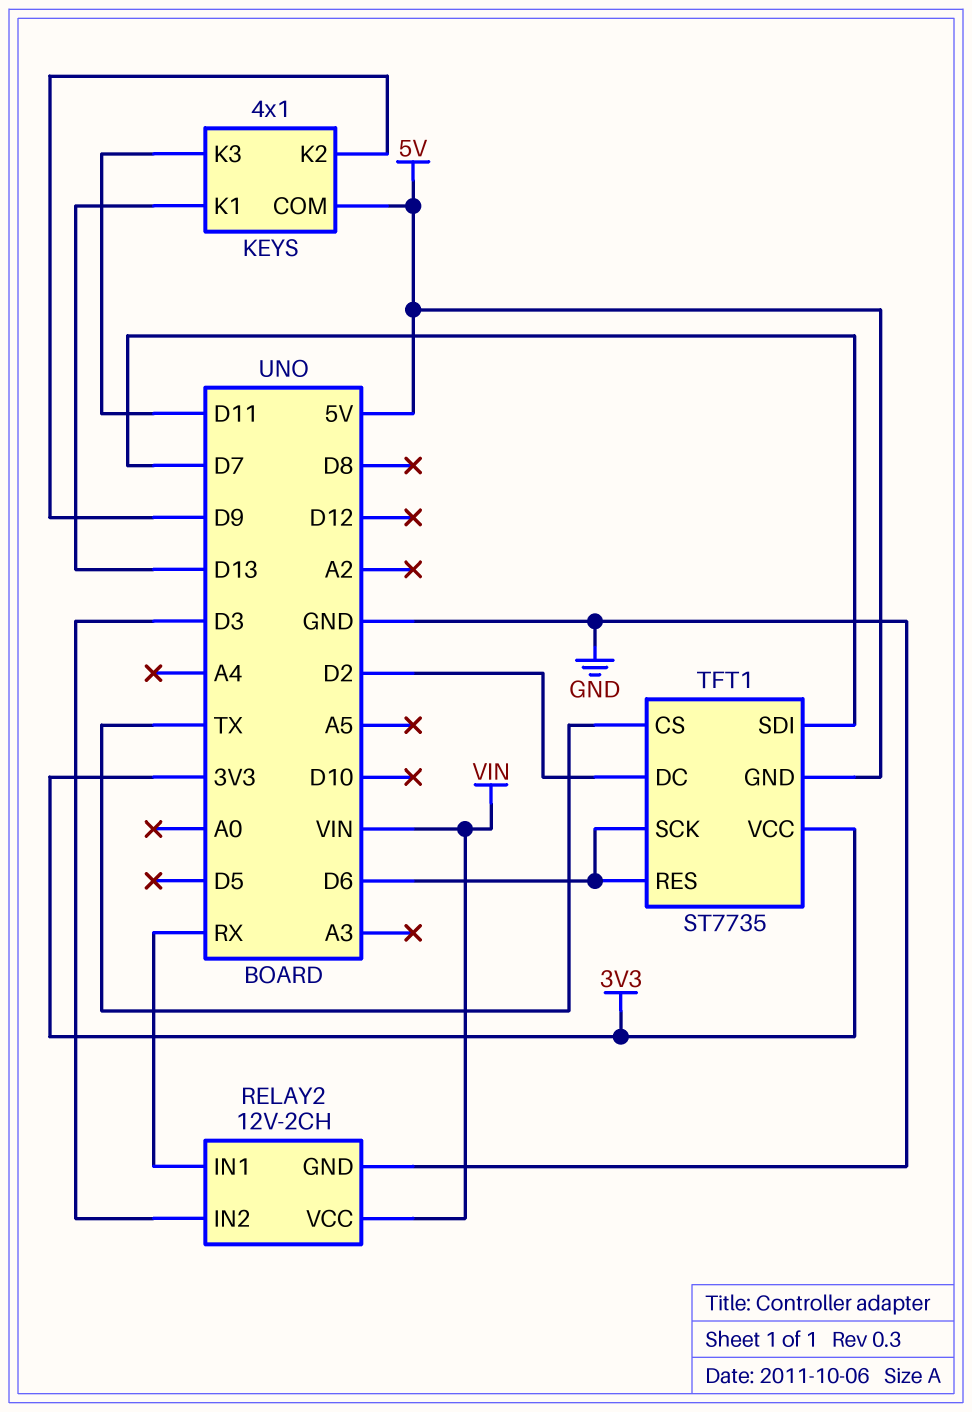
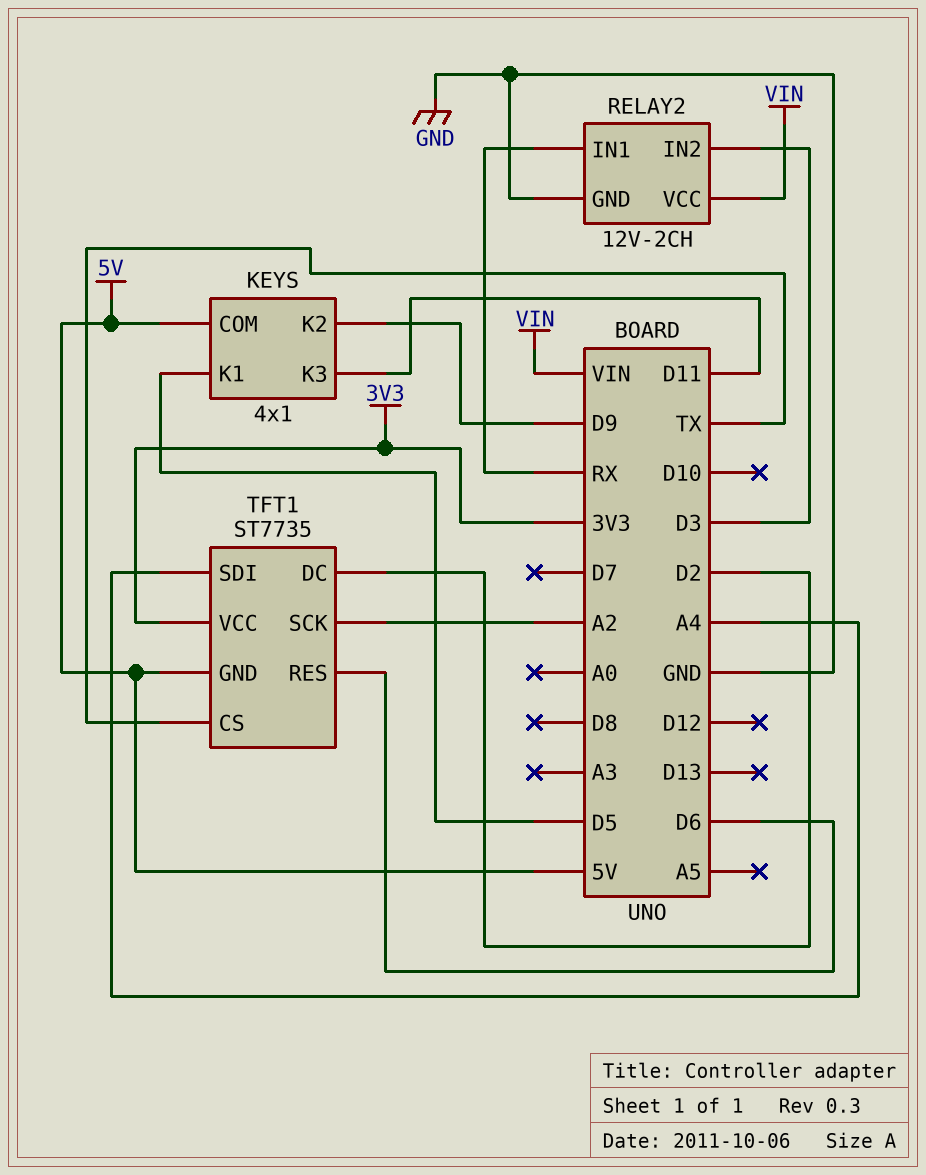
KEYS pin K1: D13 -> D5
TFT1 pin SCK: D6 -> A2
TFT1 pin SDI: D7 -> A4

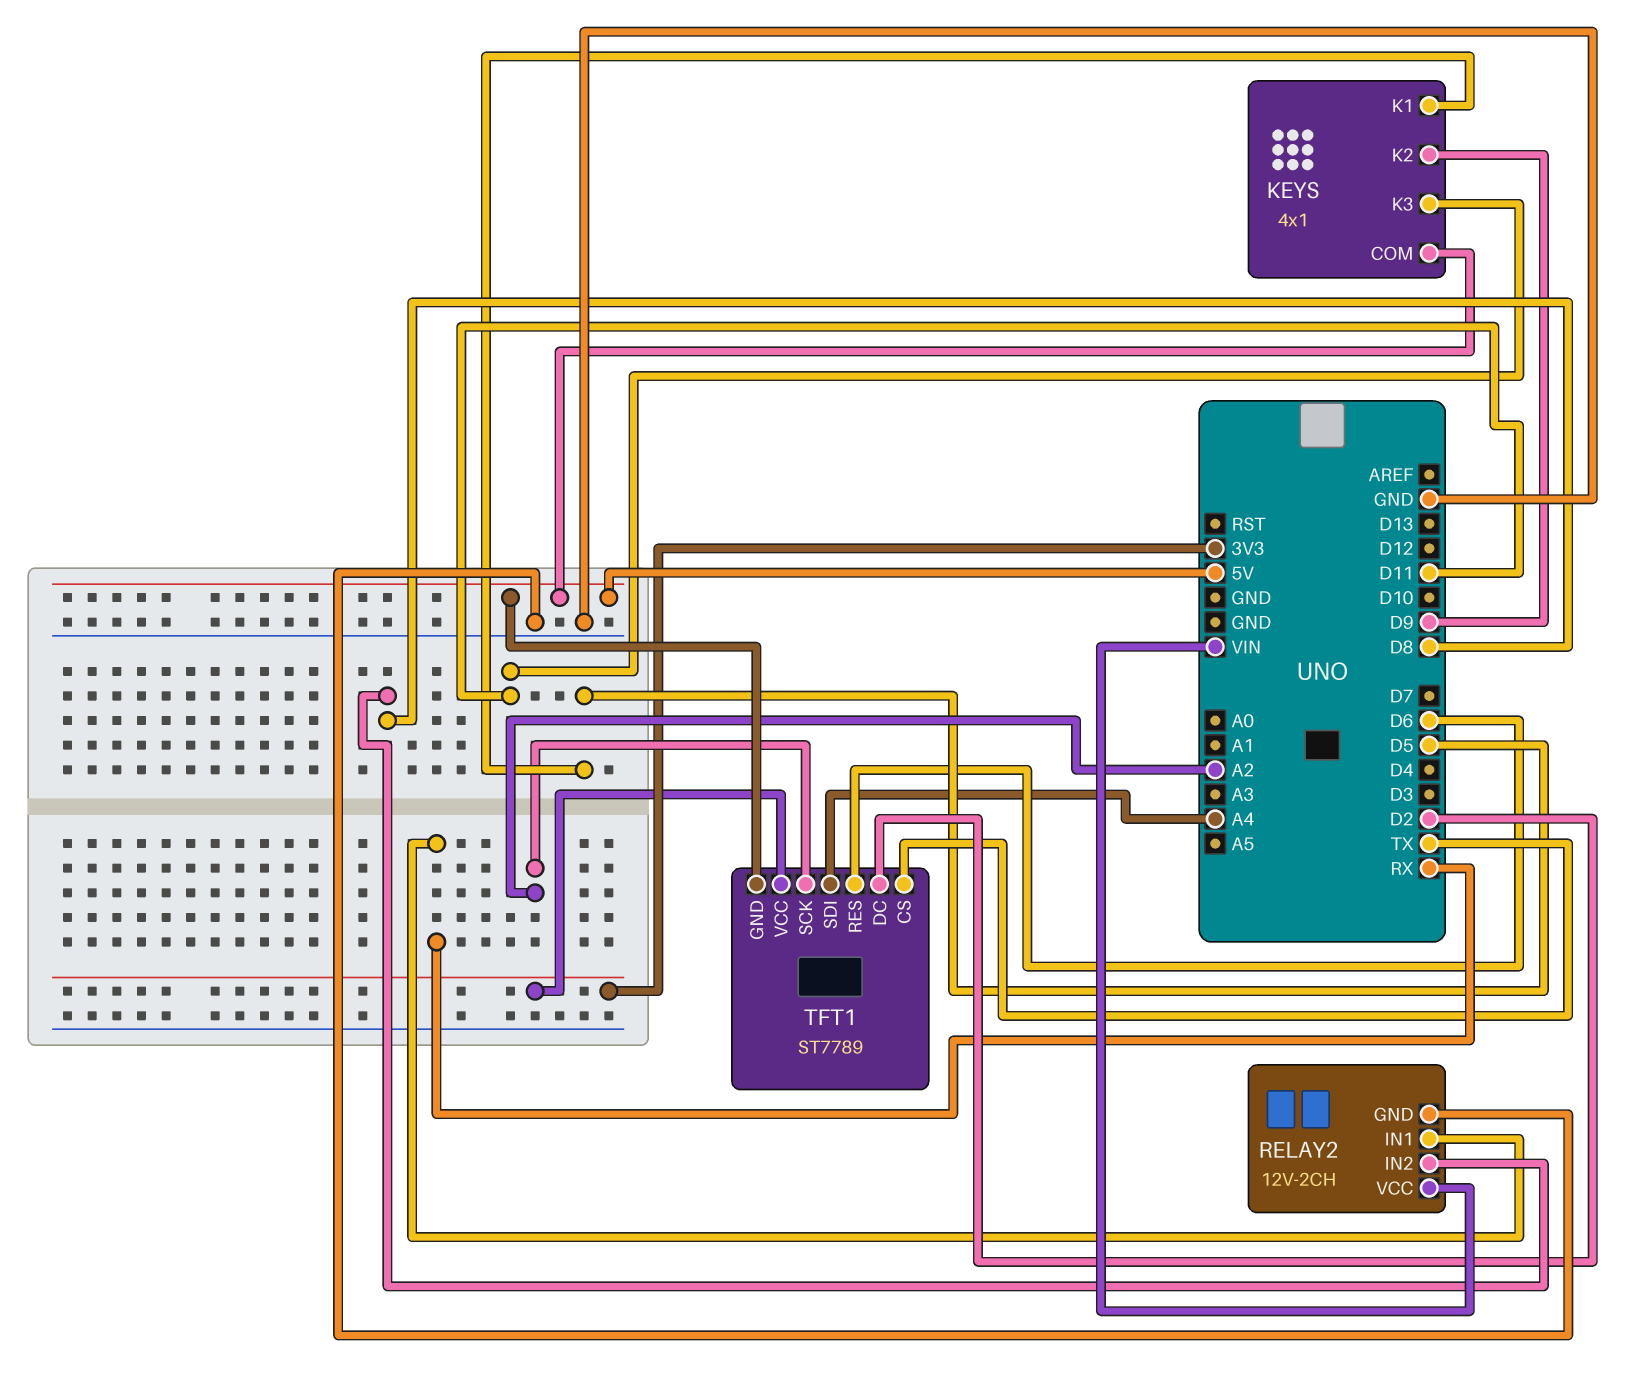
RELAY2 pin IN2: D3 -> D8
TFT1: ST7735 -> ST7789

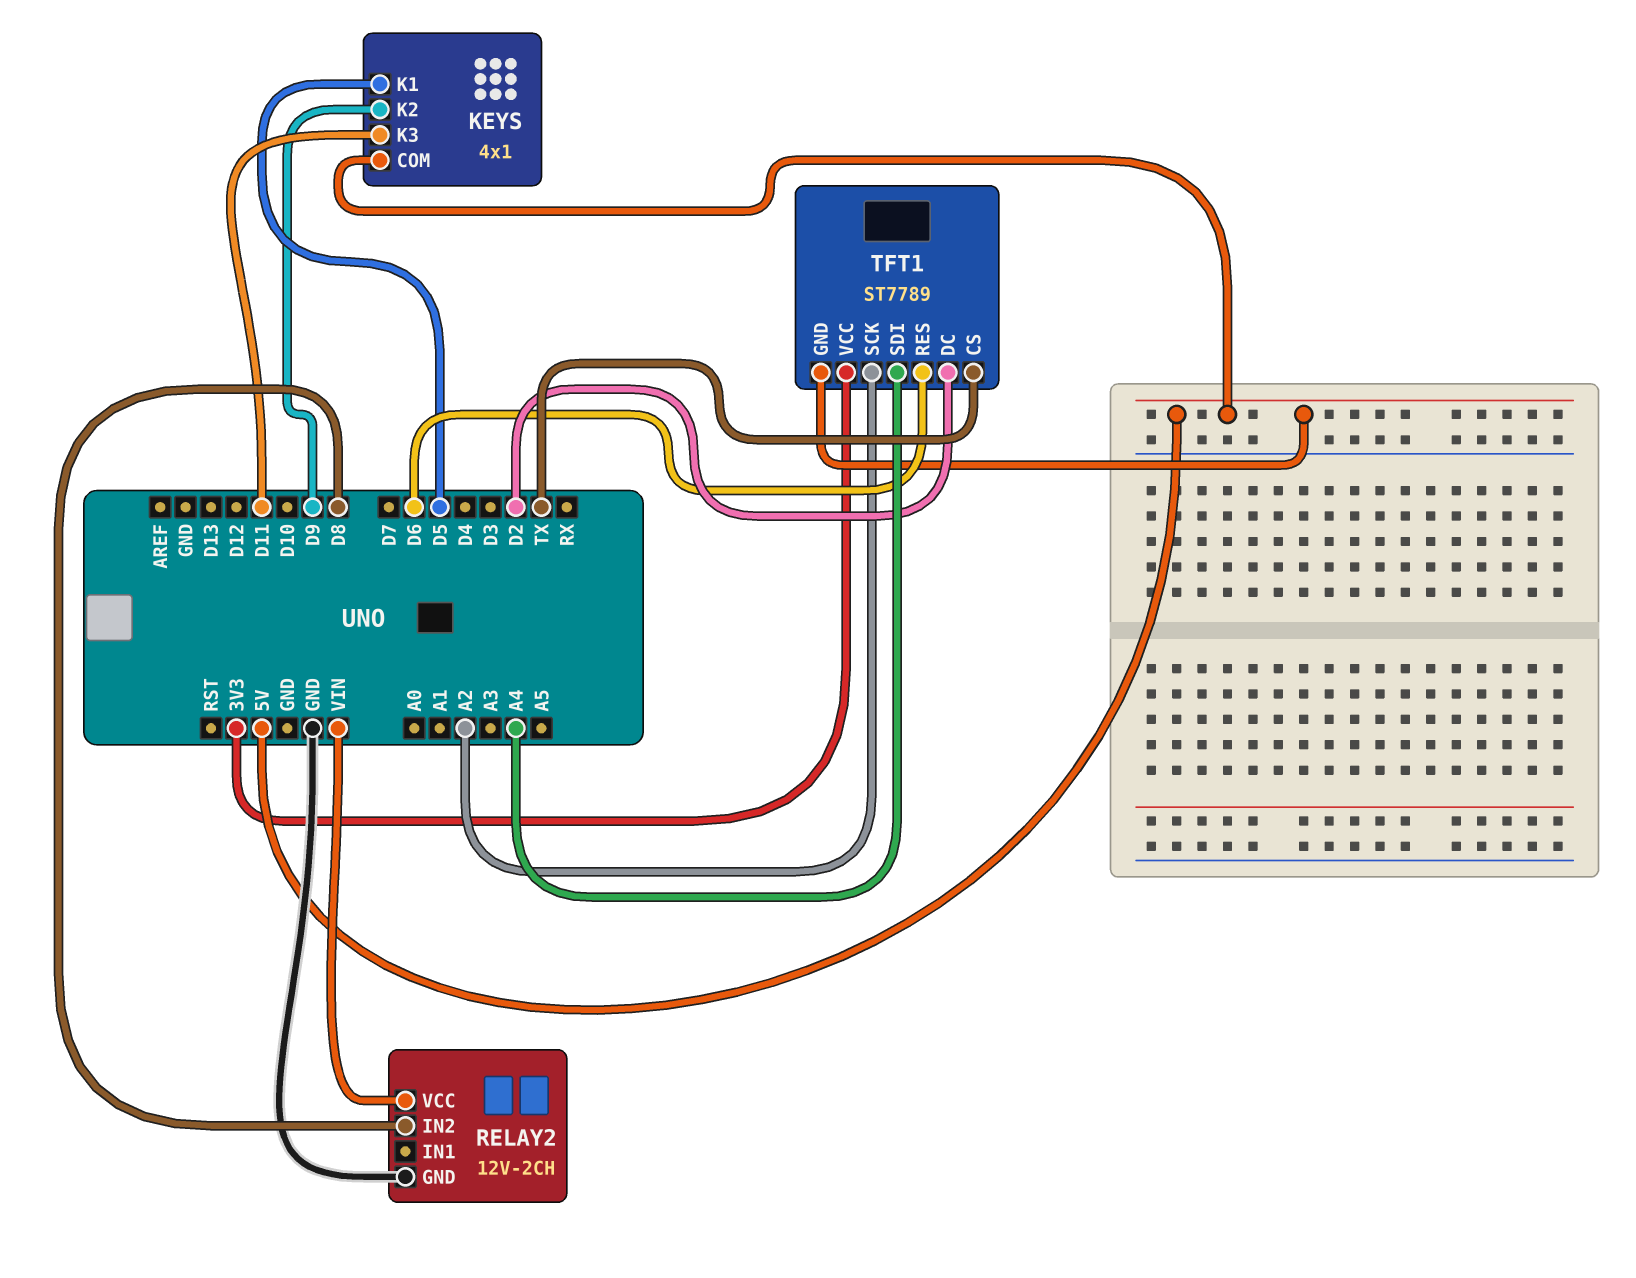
RELAY2 pin IN1: RX -> none

